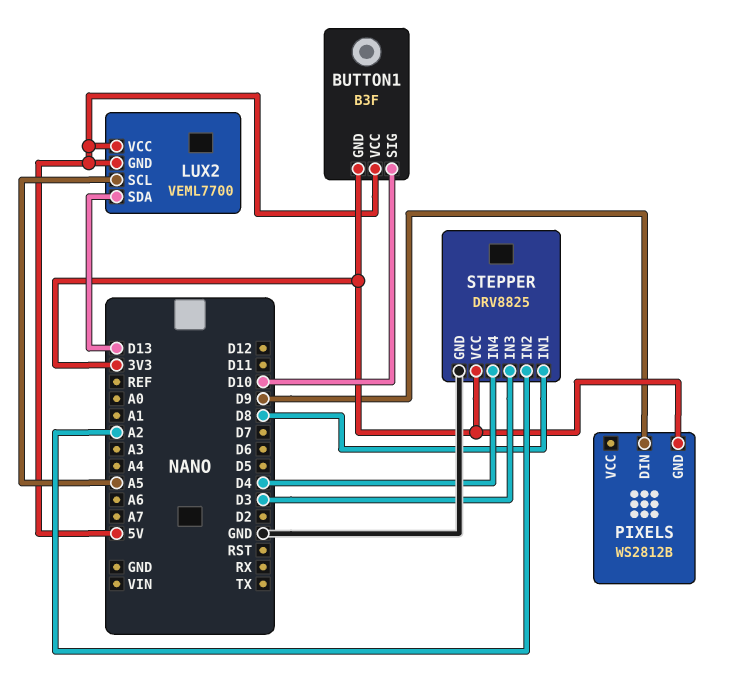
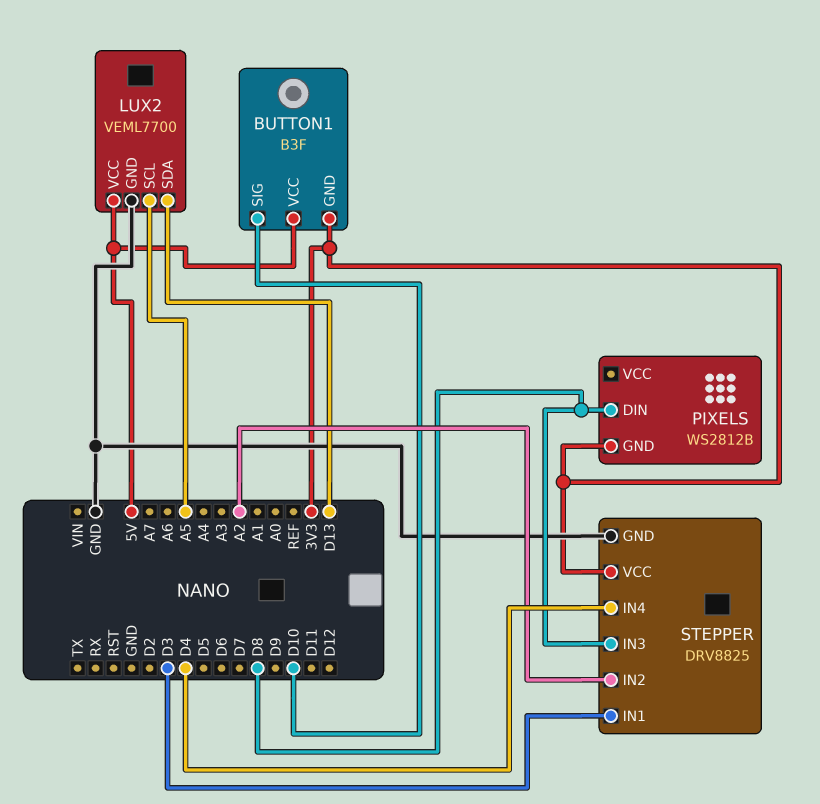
LUX2 pin GND: 5V -> GND
PIXELS pin DIN: D9 -> D8
STEPPER pin IN1: D8 -> D3
STEPPER pin IN3: D3 -> D8

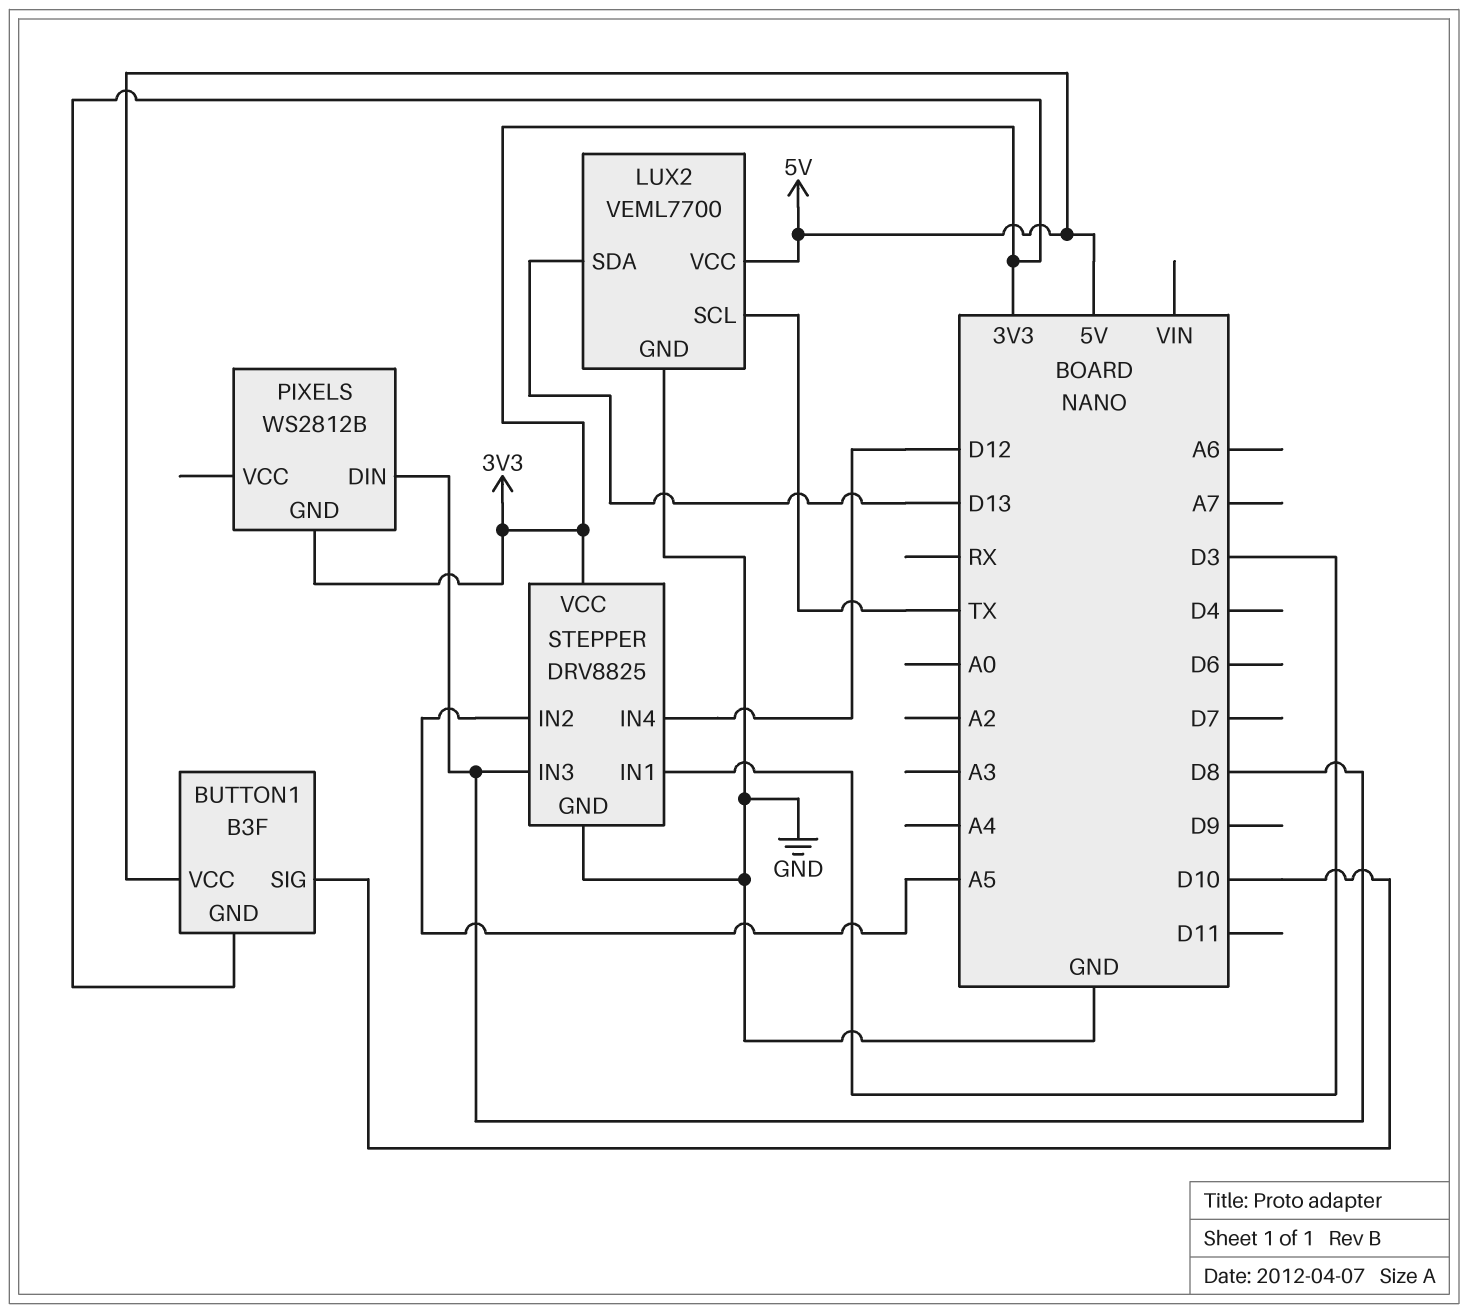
LUX2 pin SCL: A5 -> TX
STEPPER pin IN2: A2 -> A5
STEPPER pin IN4: D4 -> D12

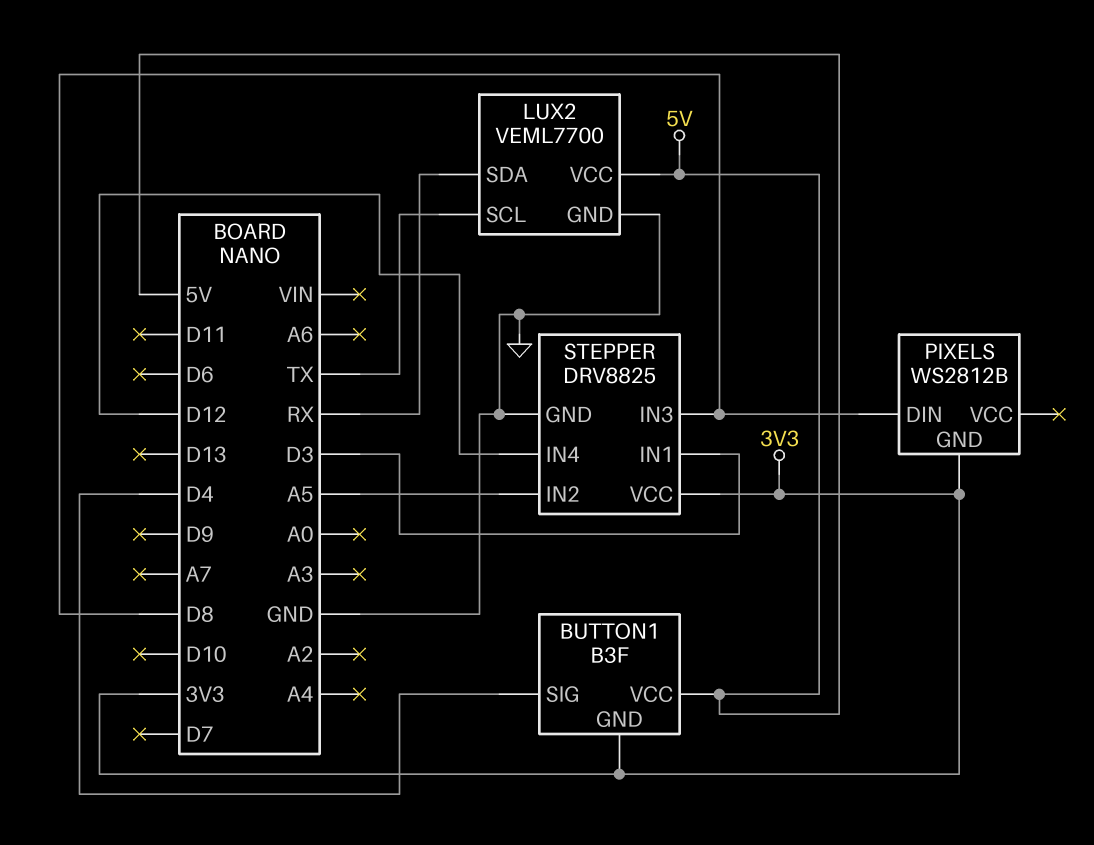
BUTTON1 pin SIG: D10 -> D4
LUX2 pin SDA: D13 -> RX

